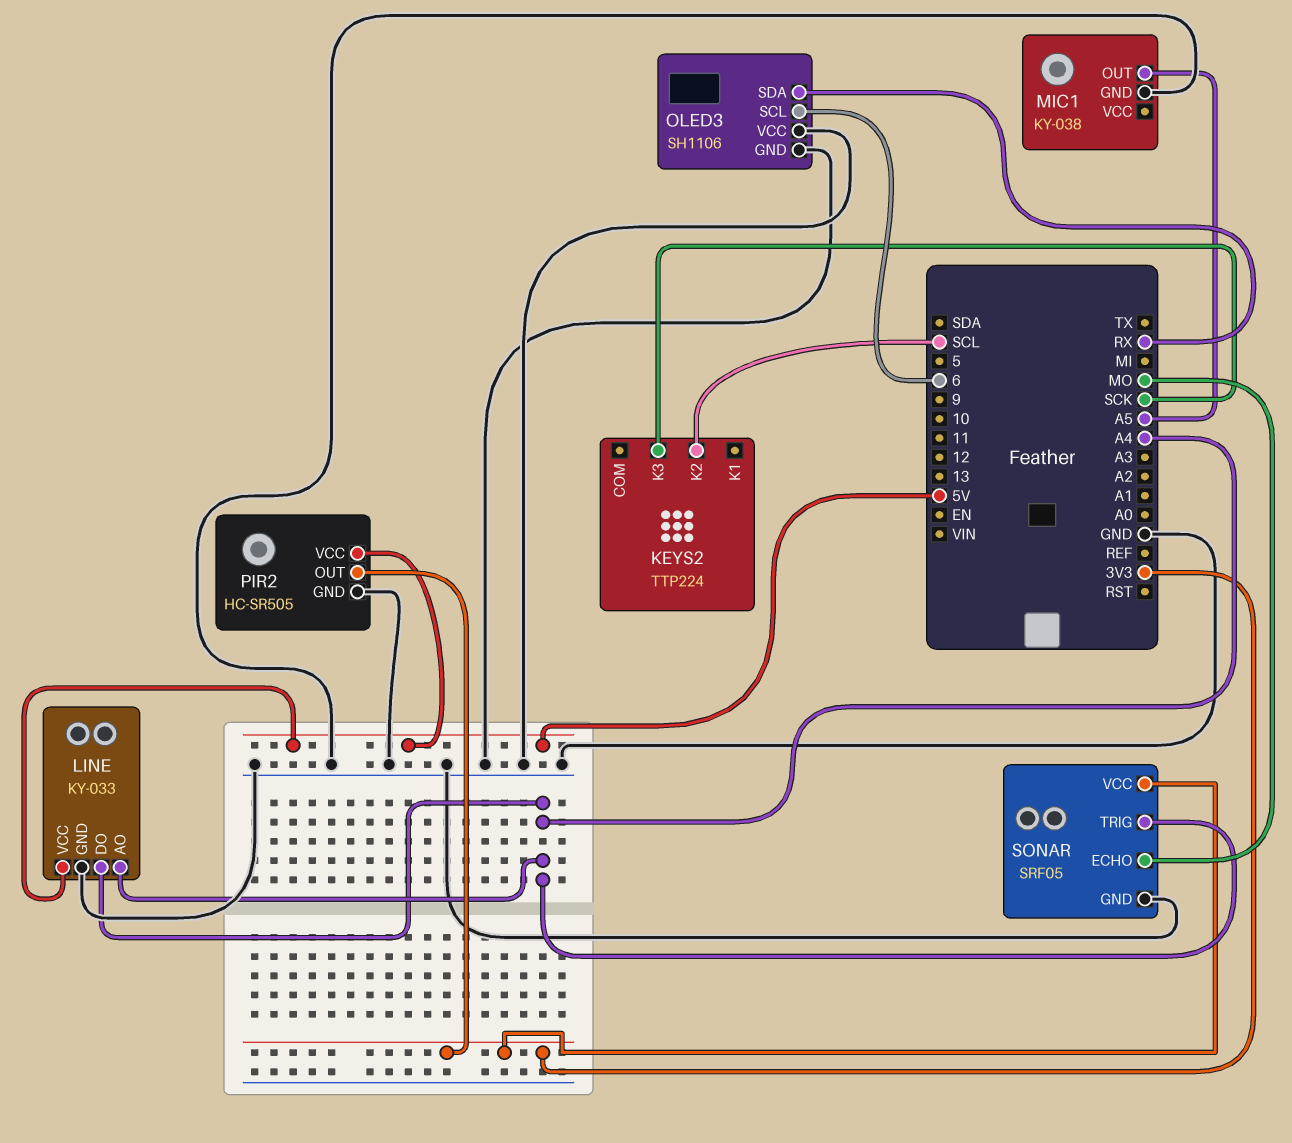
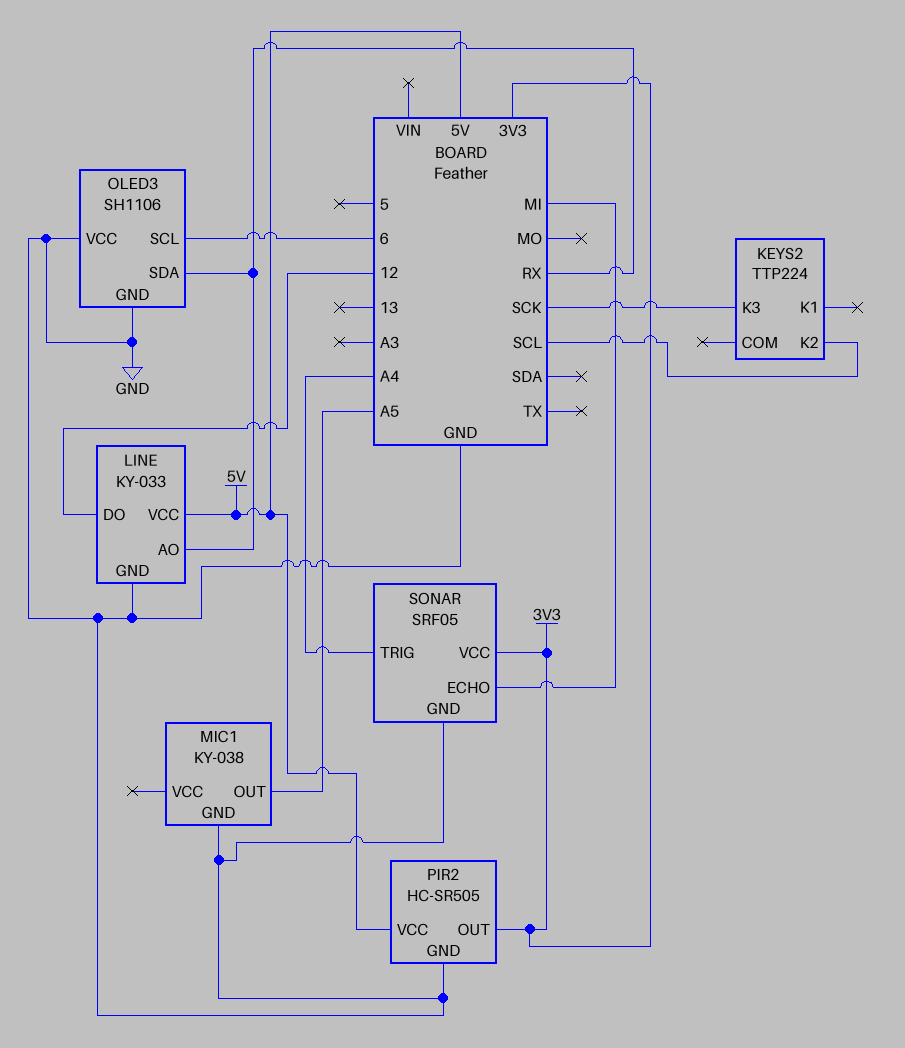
LINE pin AO: A4 -> RX
LINE pin DO: A4 -> 12
SONAR pin ECHO: MO -> MI

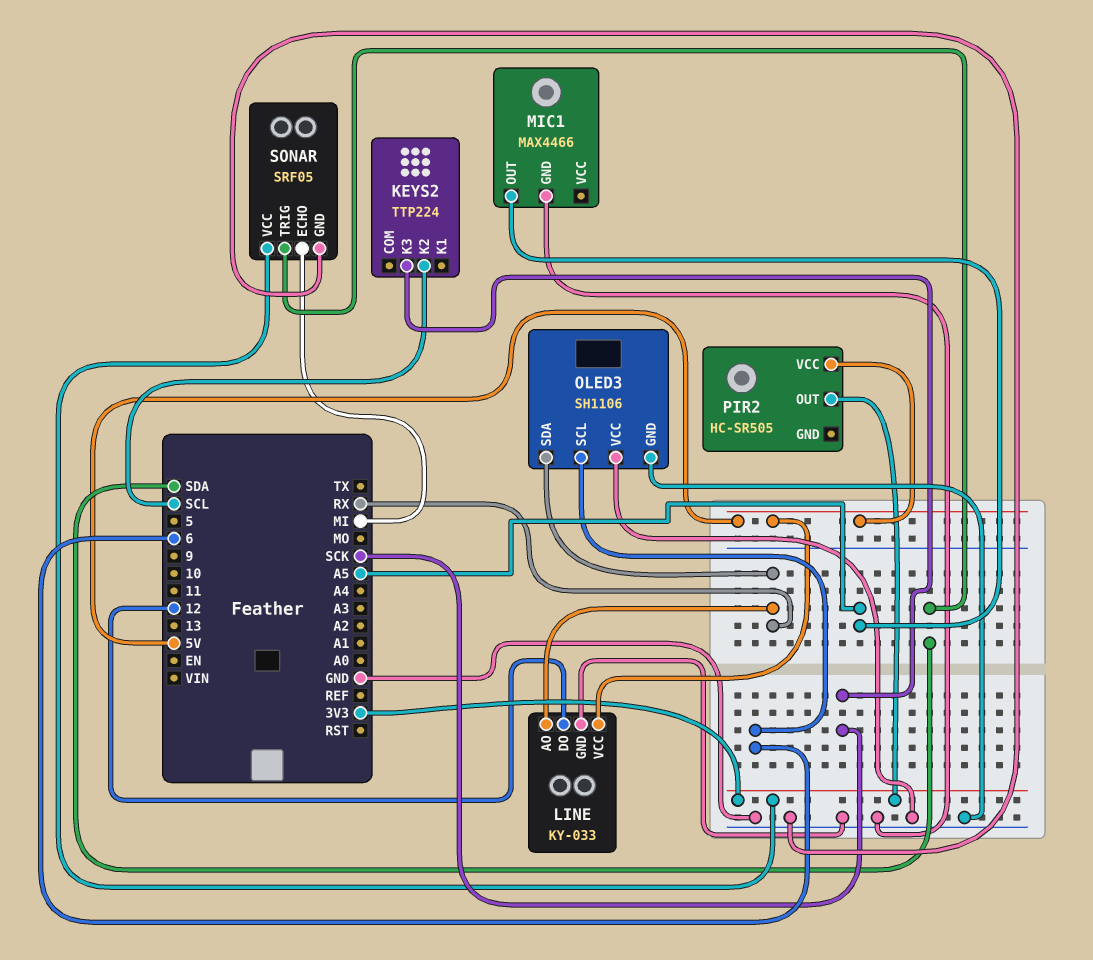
MIC1: KY-038 -> MAX4466
PIR2 pin GND: GND -> none
SONAR pin TRIG: A4 -> SDA

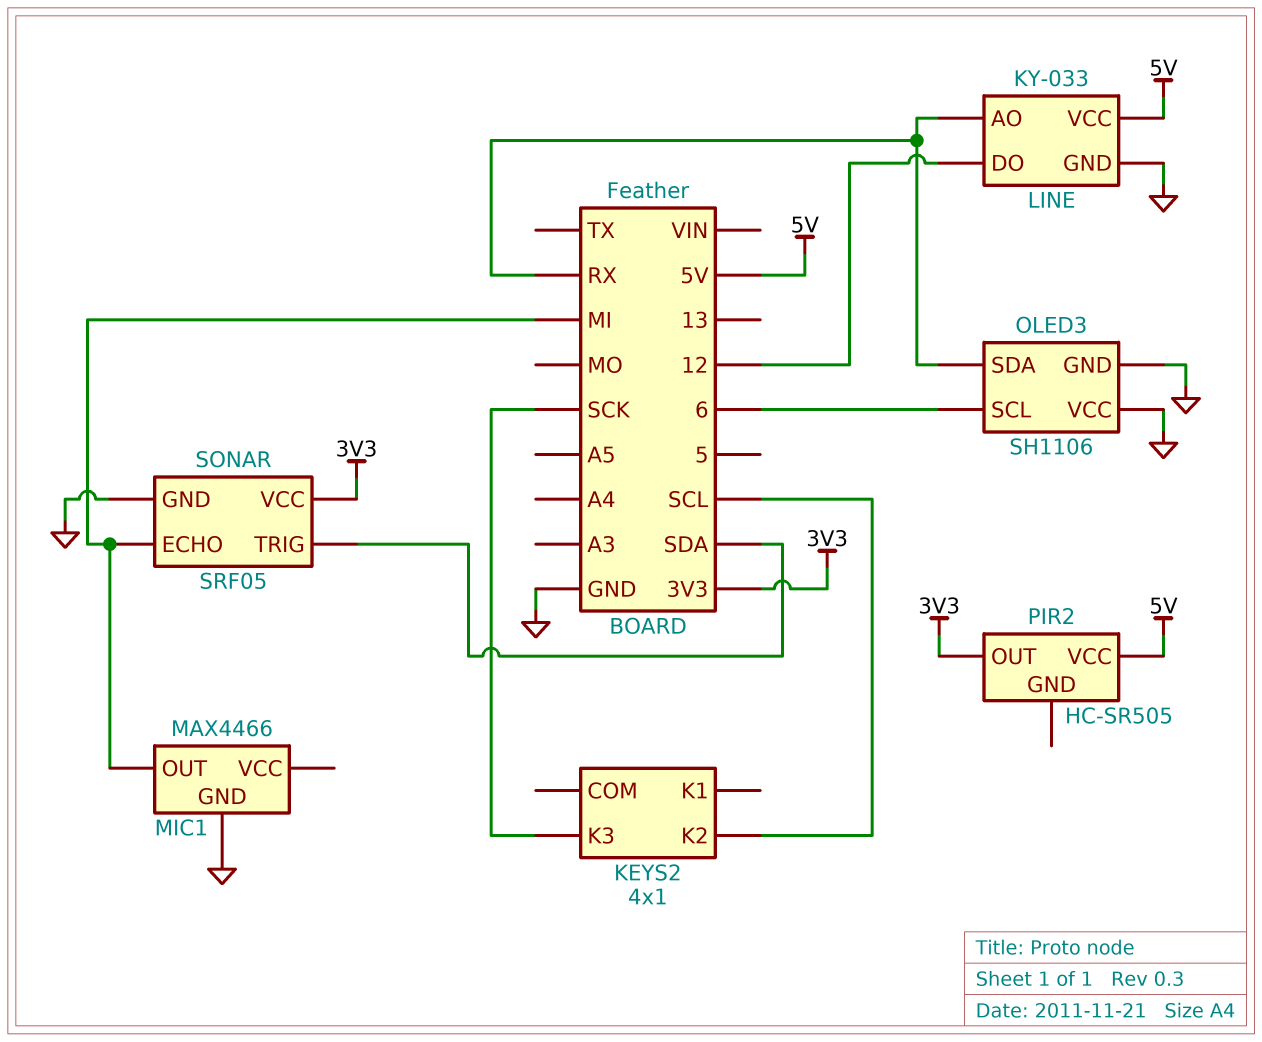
KEYS2: TTP224 -> 4x1
MIC1 pin OUT: A5 -> MI

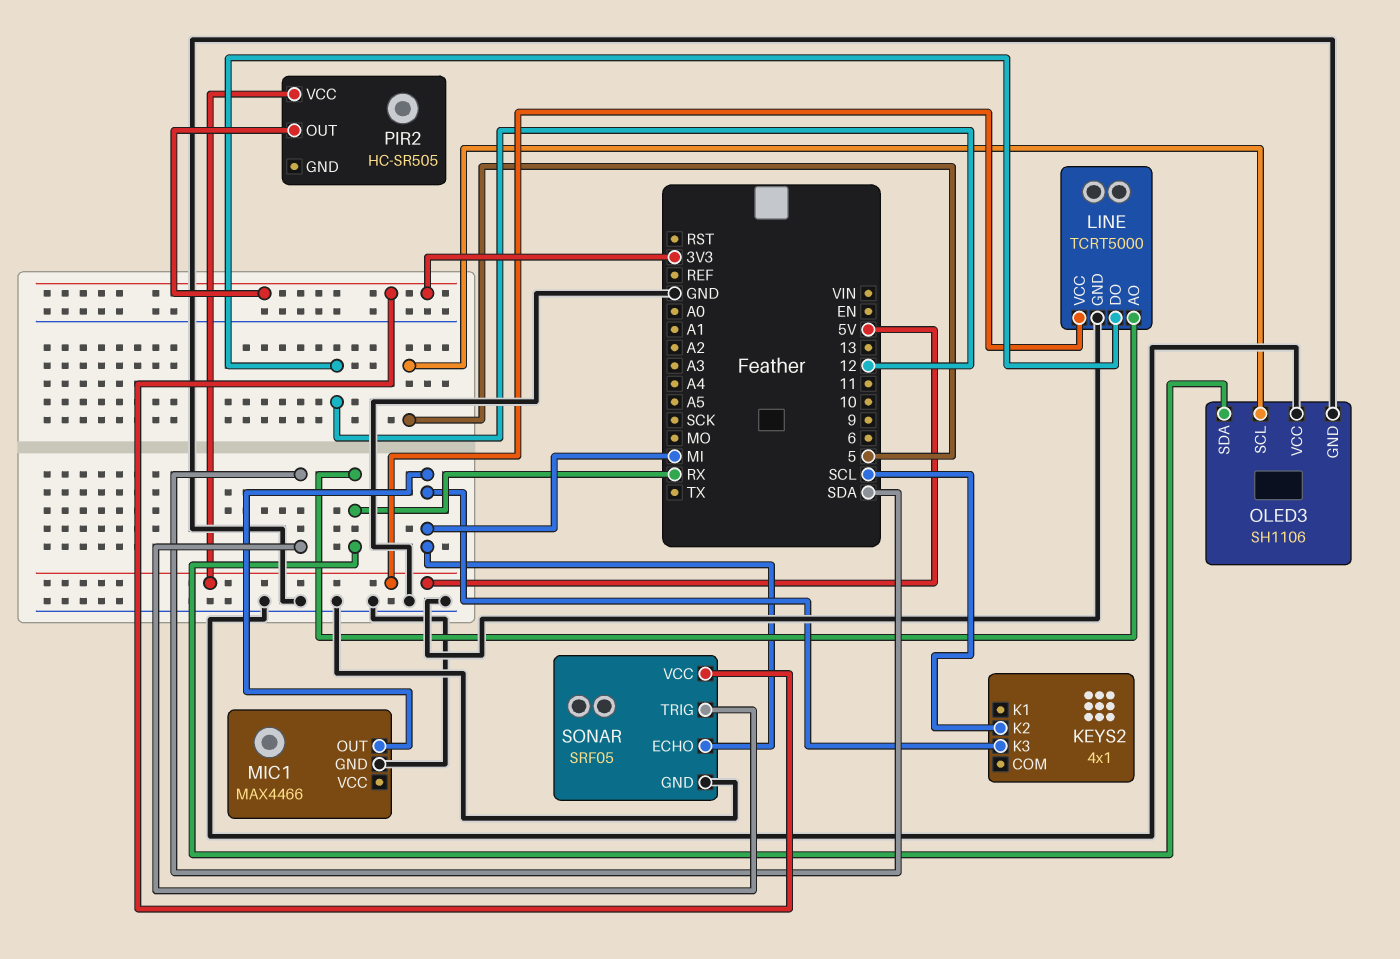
KEYS2 pin K3: SCK -> MI
LINE: KY-033 -> TCRT5000
OLED3 pin SCL: 6 -> 5

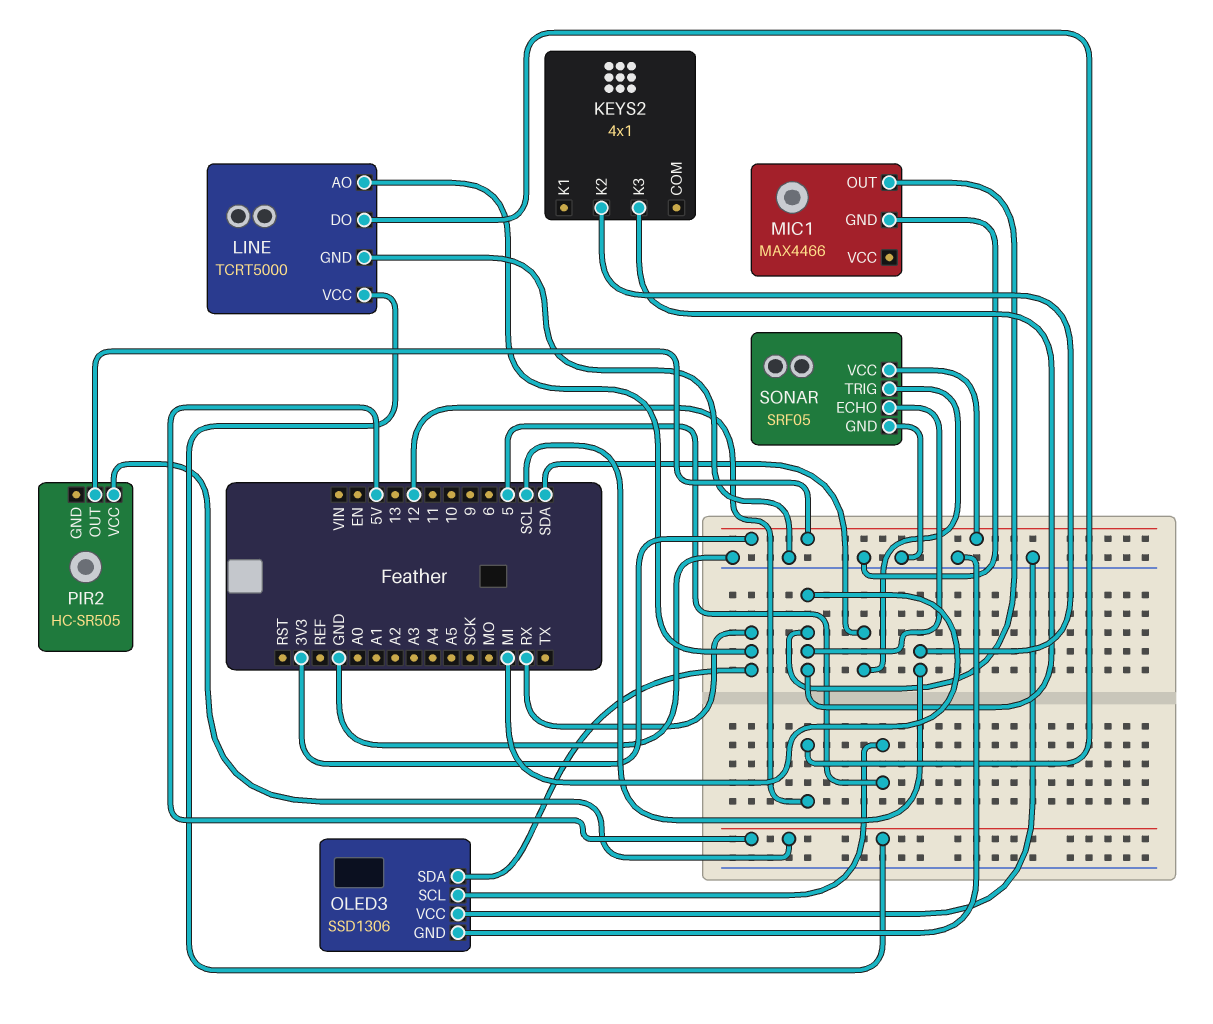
OLED3: SH1106 -> SSD1306

